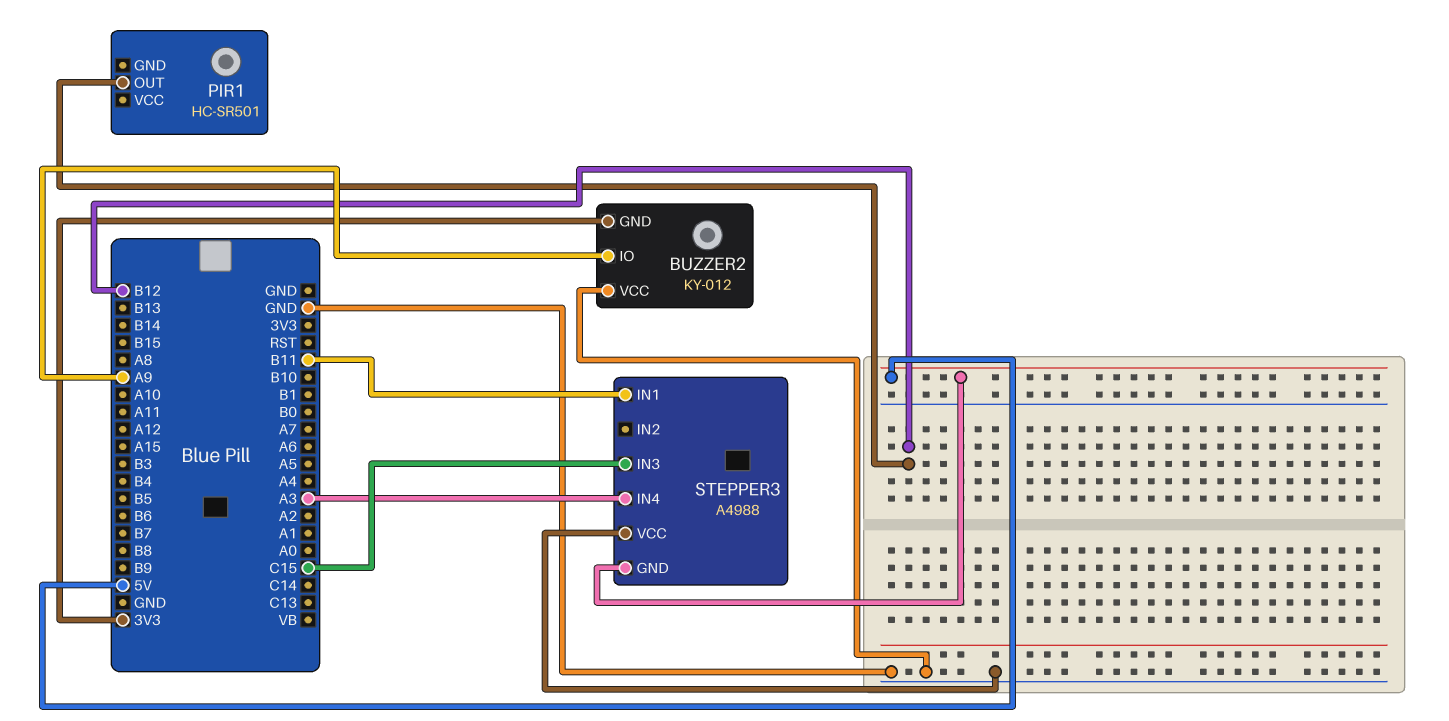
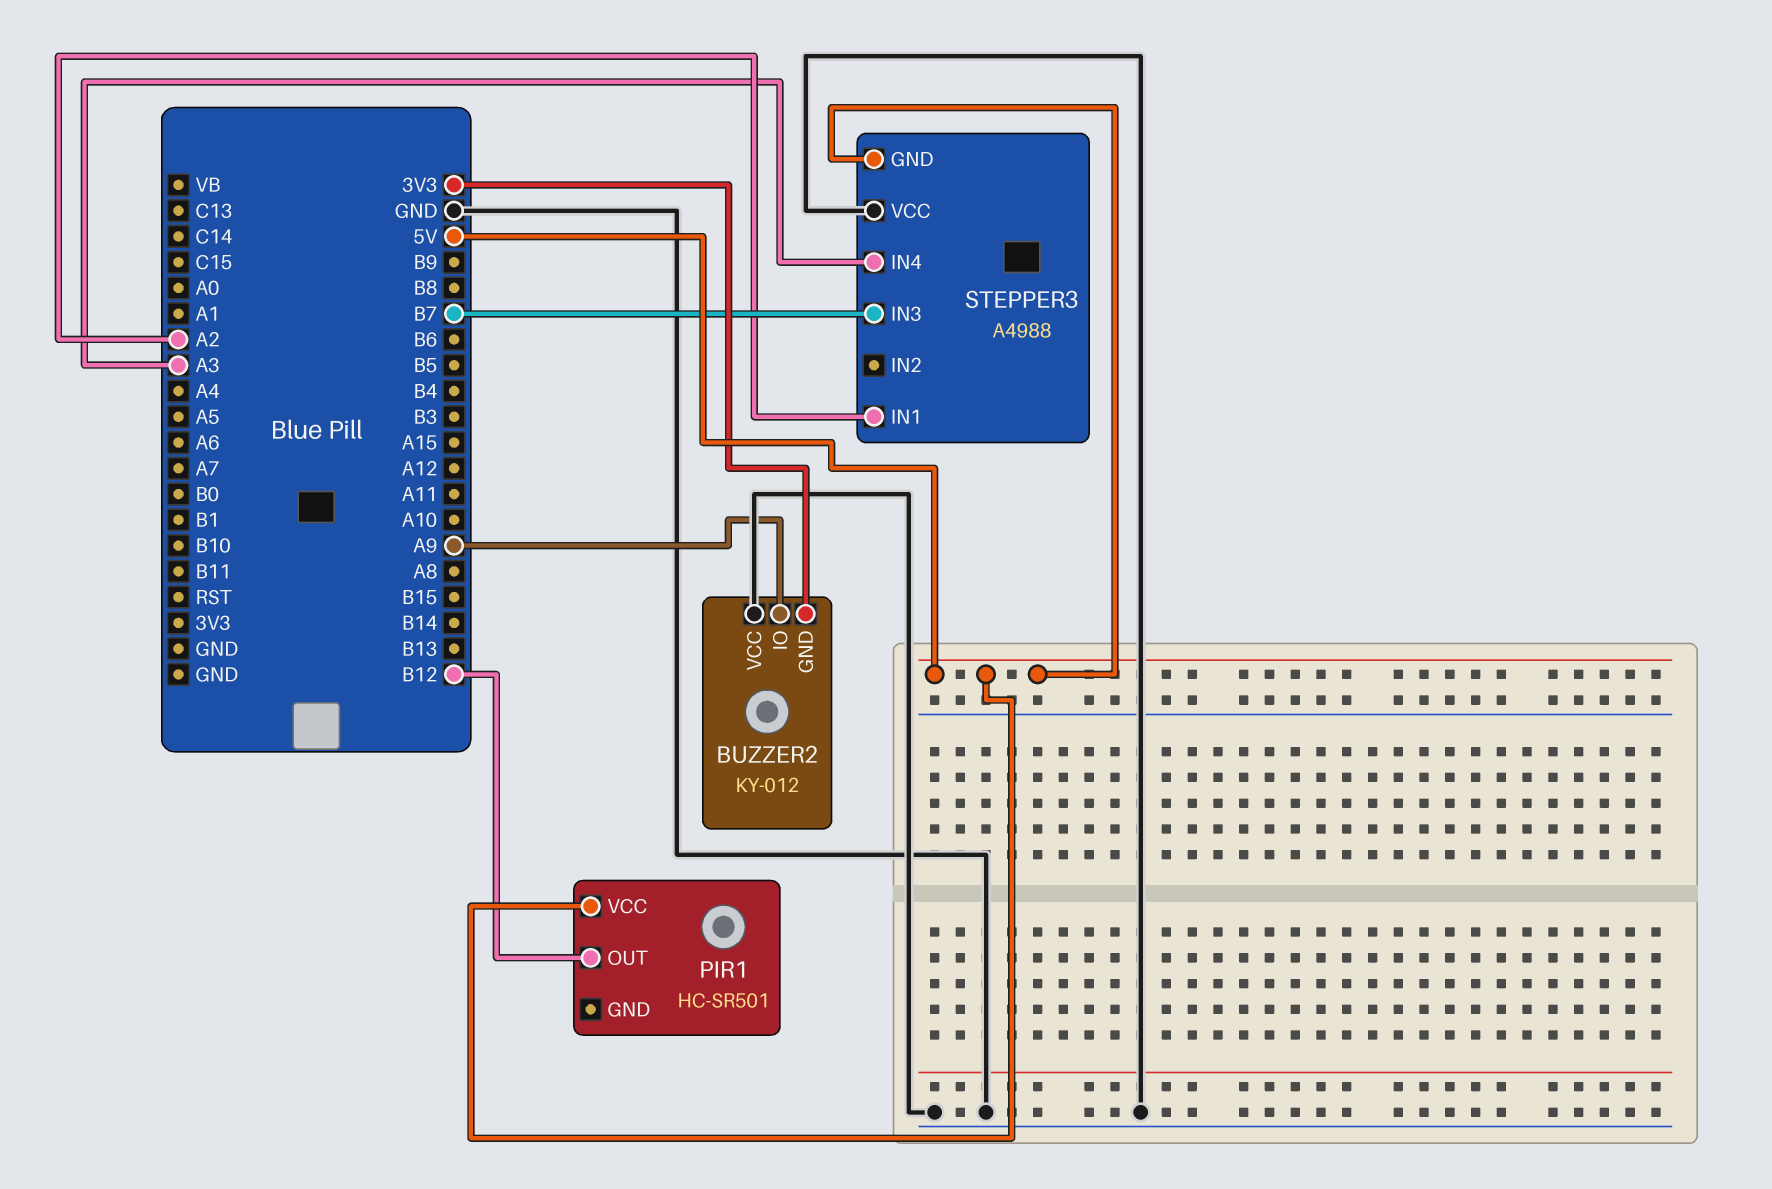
PIR1 pin VCC: none -> 5V
STEPPER3 pin IN1: B11 -> A2
STEPPER3 pin IN3: C15 -> B7

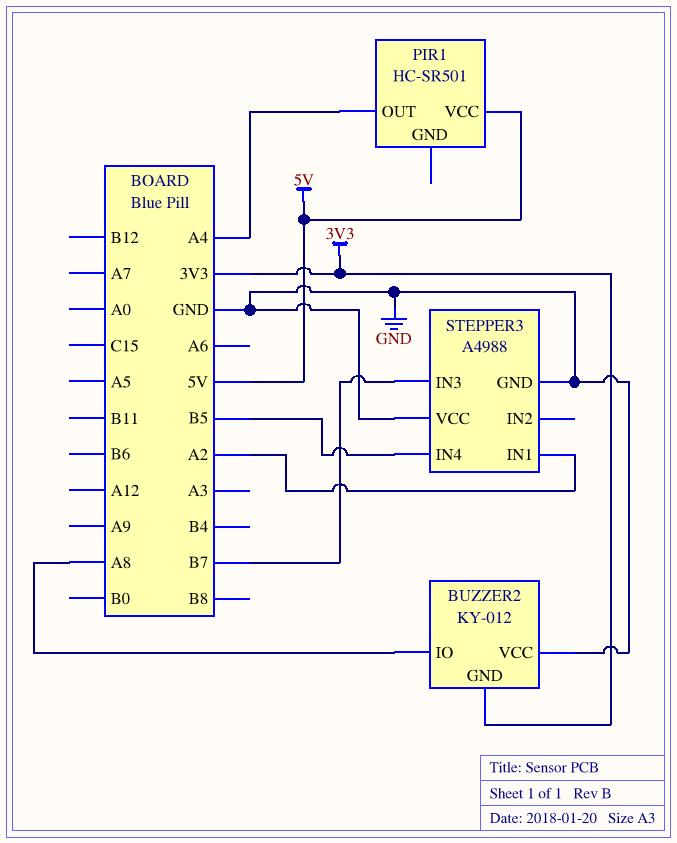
BUZZER2 pin IO: A9 -> A8
PIR1 pin OUT: B12 -> A4
STEPPER3 pin GND: 5V -> GND
STEPPER3 pin IN4: A3 -> B5

